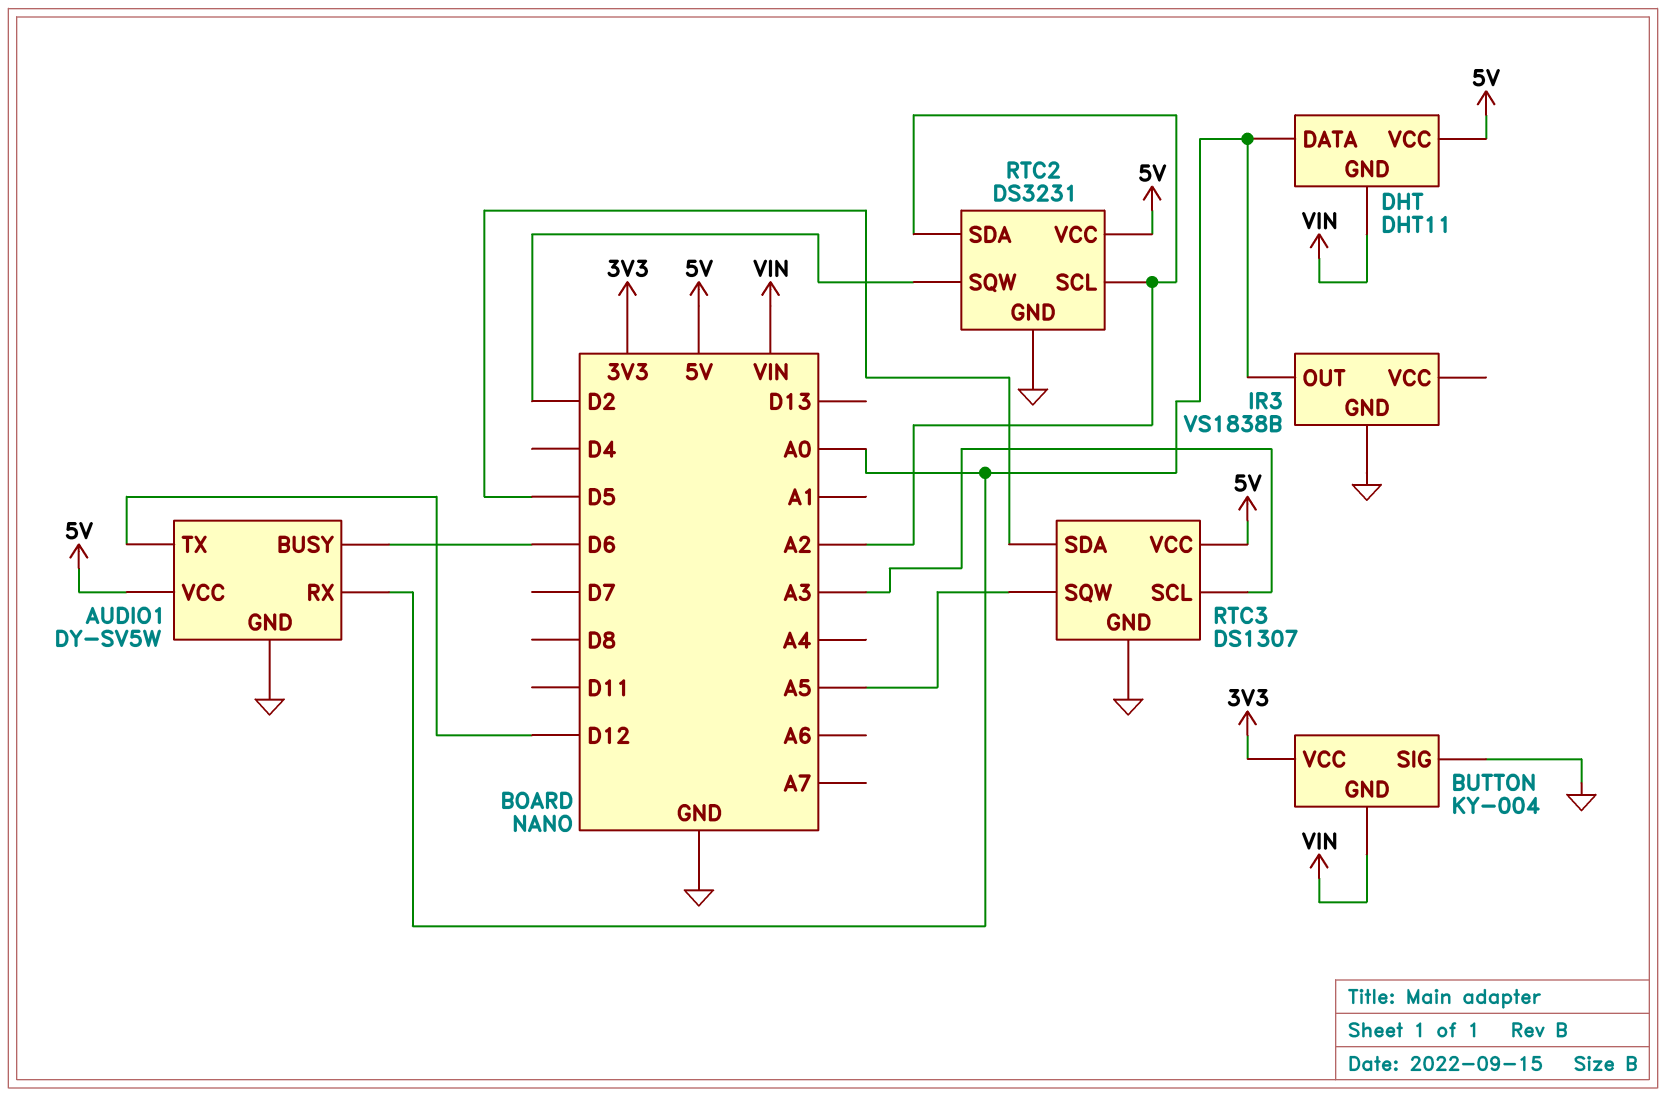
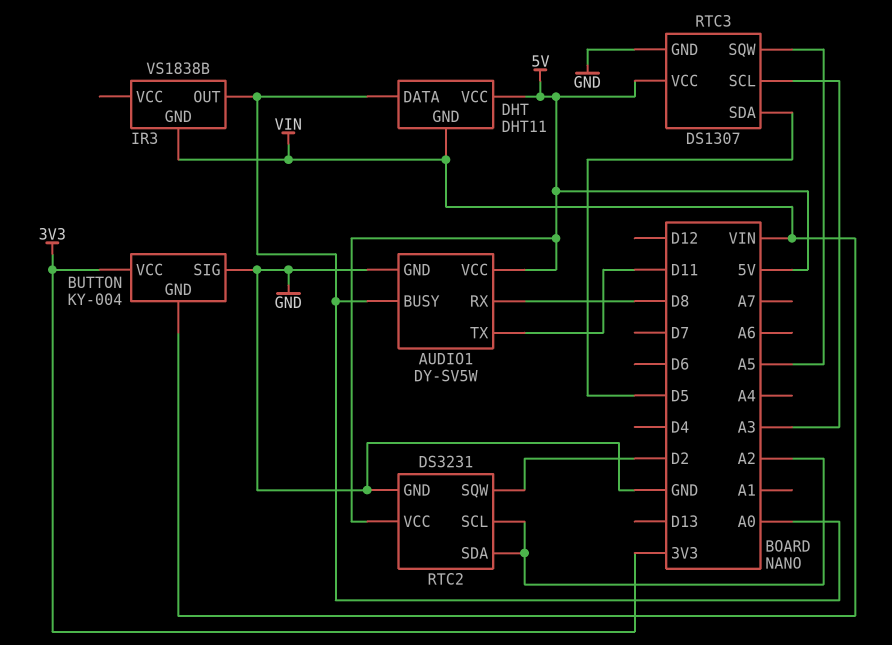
AUDIO1 pin BUSY: D6 -> A0
AUDIO1 pin RX: A0 -> D8
AUDIO1 pin TX: D12 -> D11
IR3 pin GND: GND -> VIN

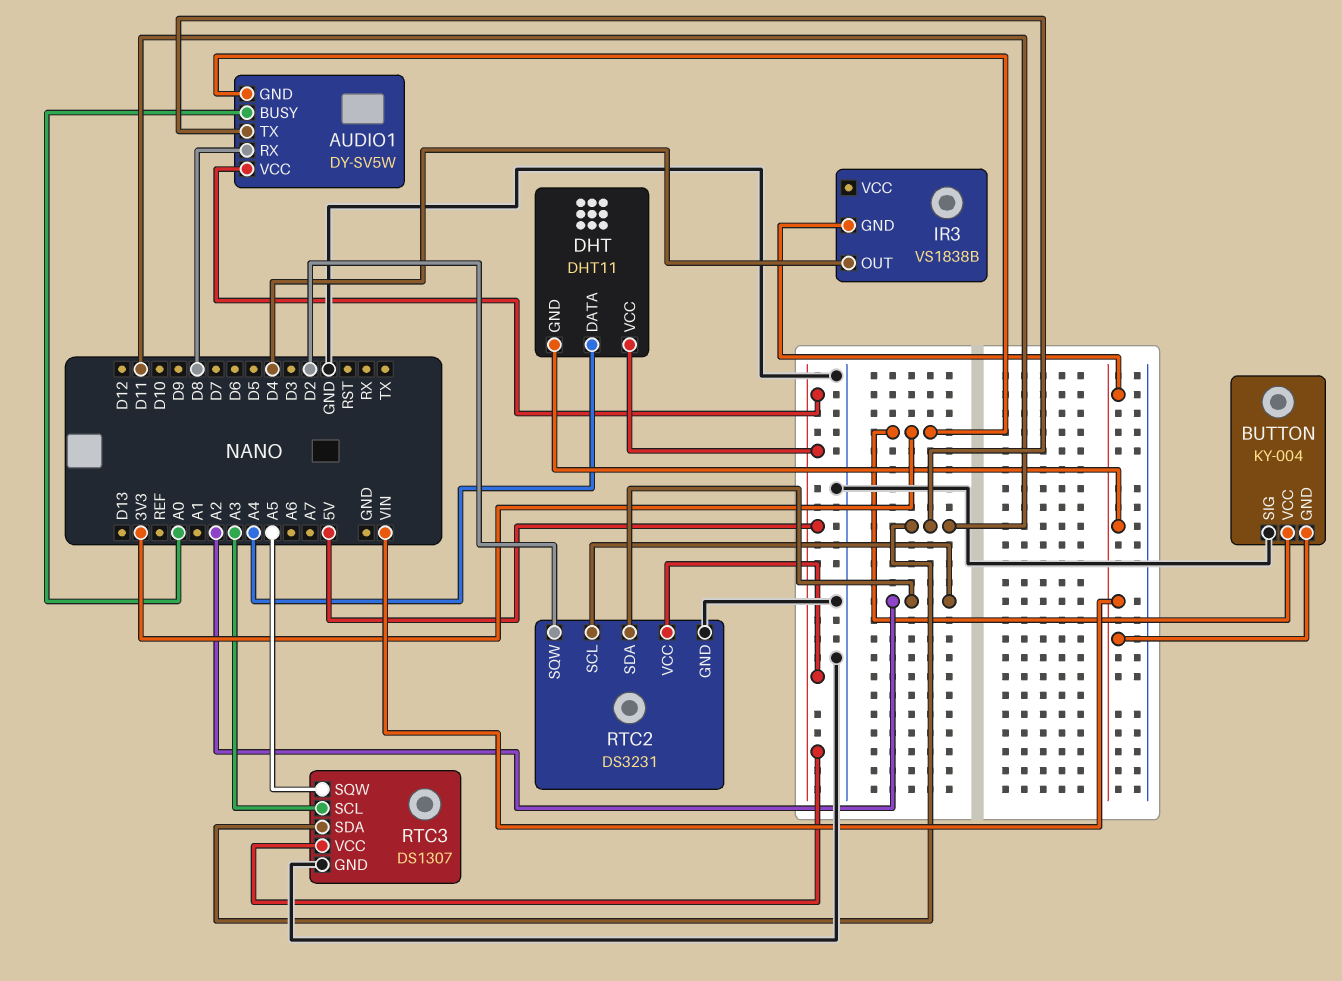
AUDIO1 pin GND: GND -> 3V3
DHT pin DATA: A0 -> A4
IR3 pin OUT: A0 -> D4
RTC3 pin SDA: D5 -> D11

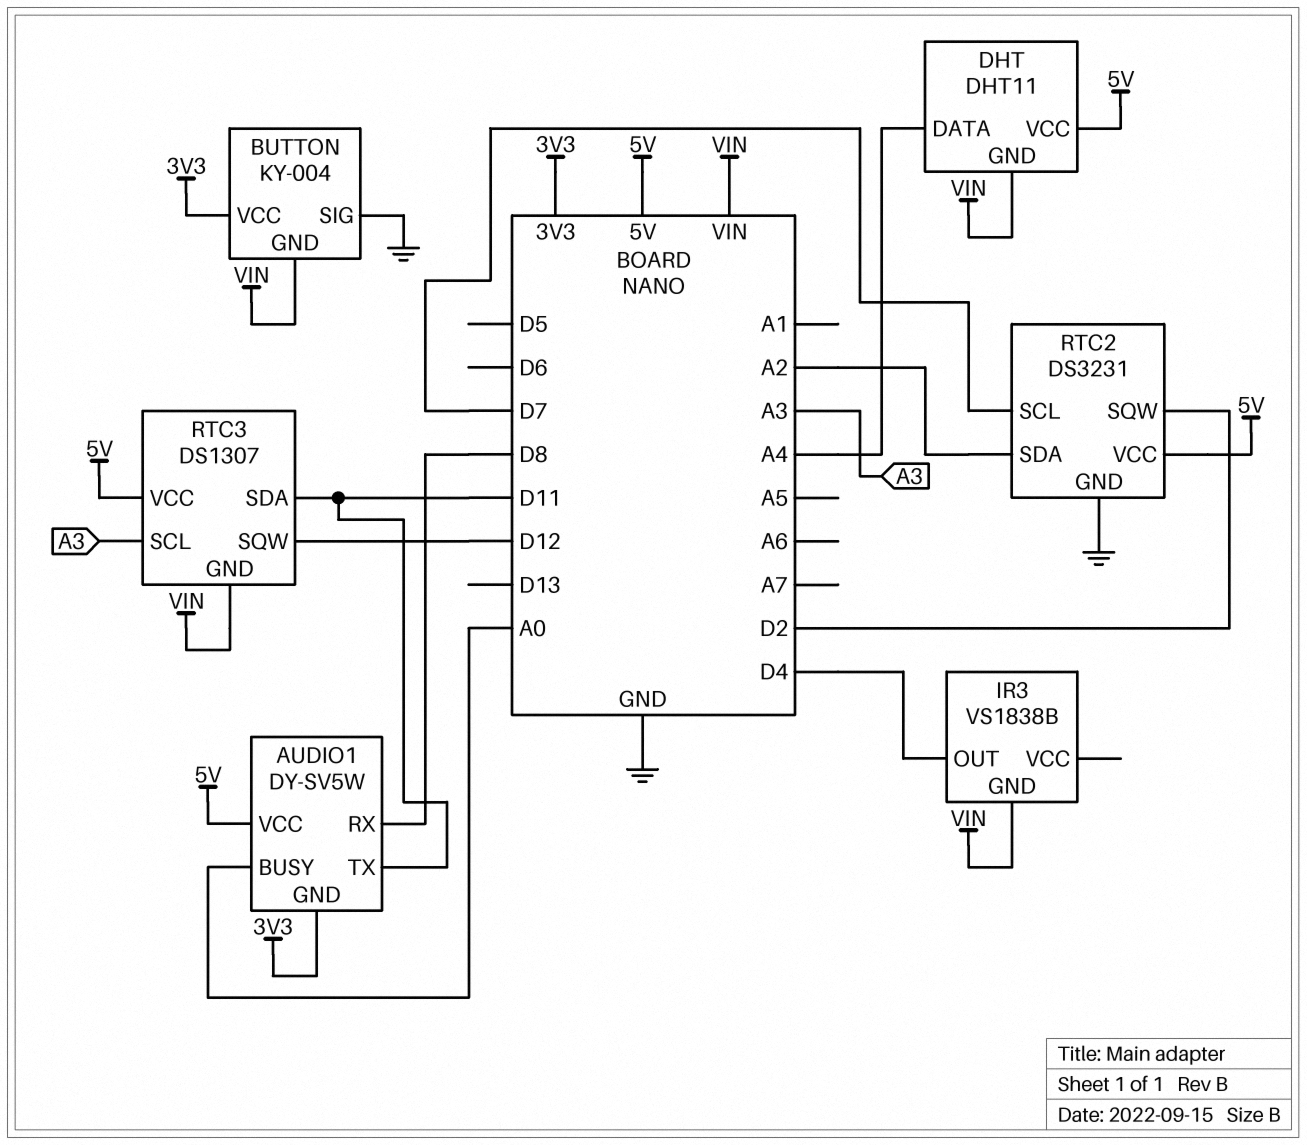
RTC2 pin SCL: A2 -> D7
RTC3 pin GND: GND -> VIN
RTC3 pin SQW: A5 -> D12

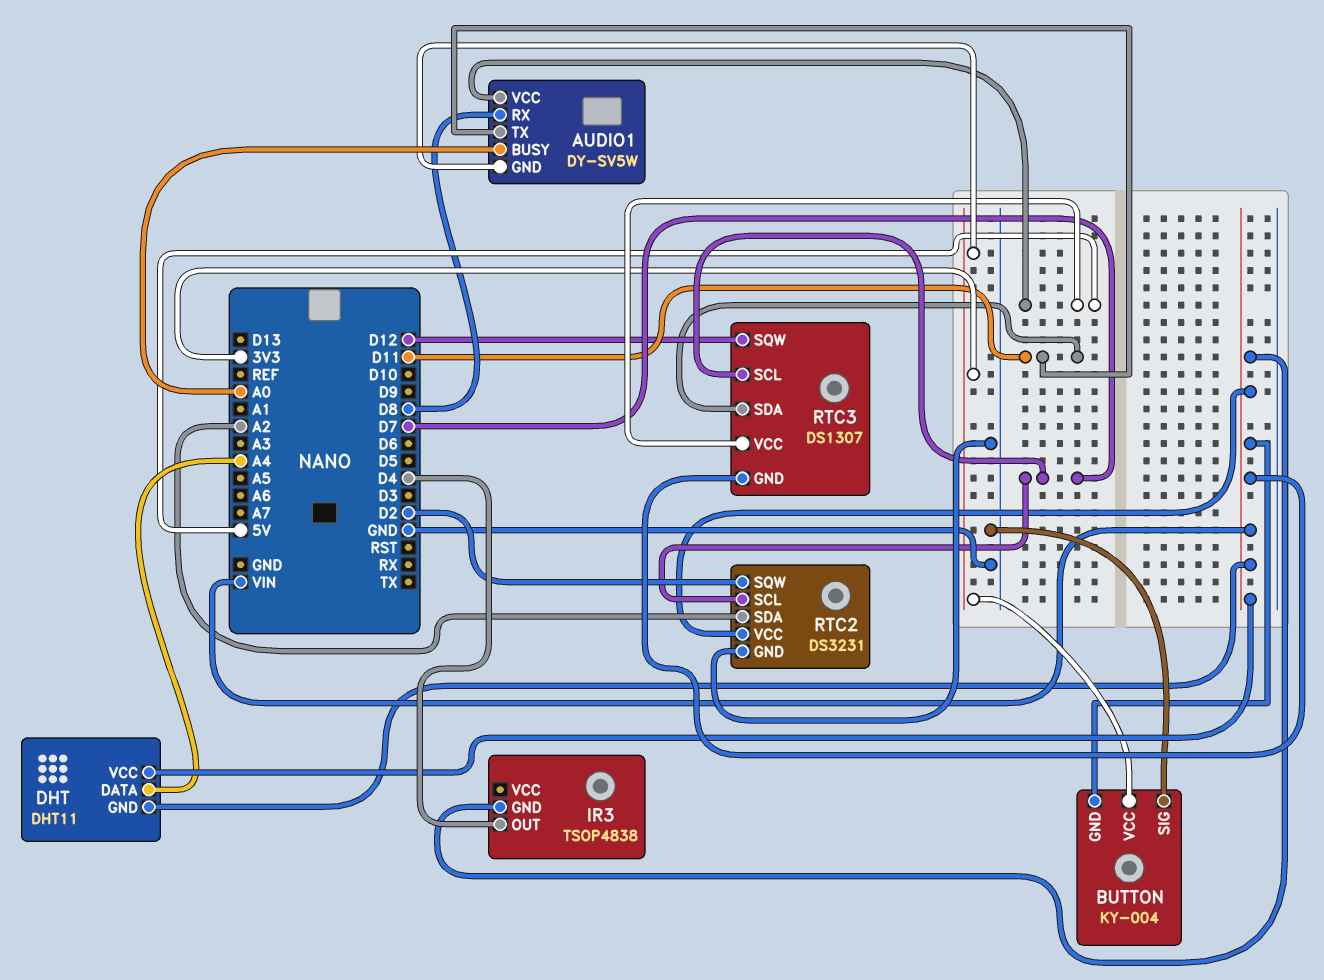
DHT pin VCC: 5V -> VIN
IR3: VS1838B -> TSOP4838
RTC2 pin VCC: 5V -> VIN
RTC3 pin SCL: A3 -> D7

